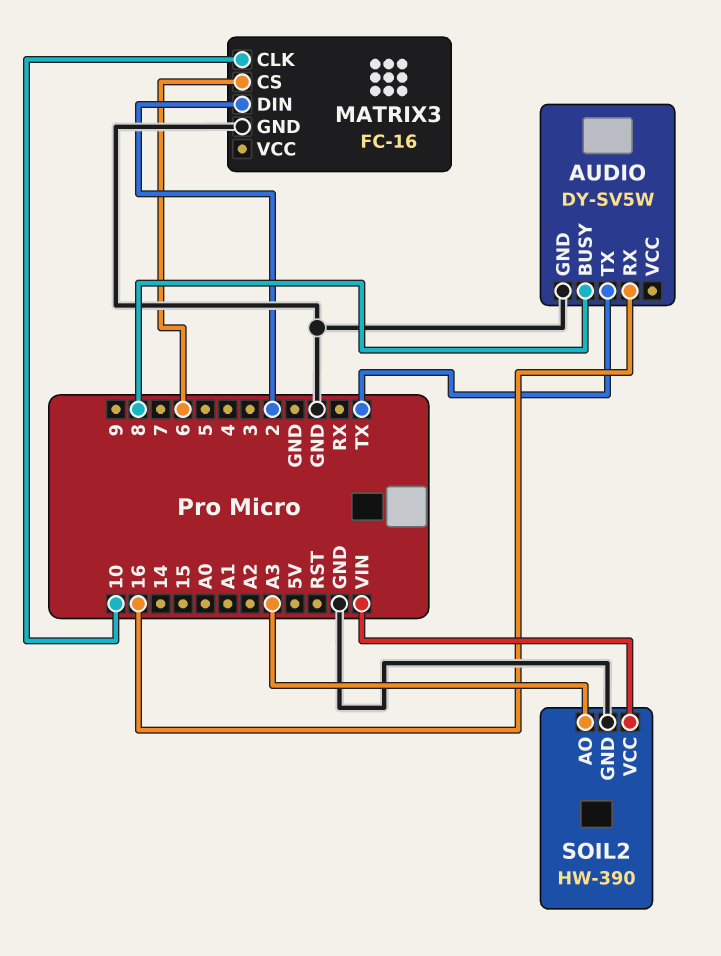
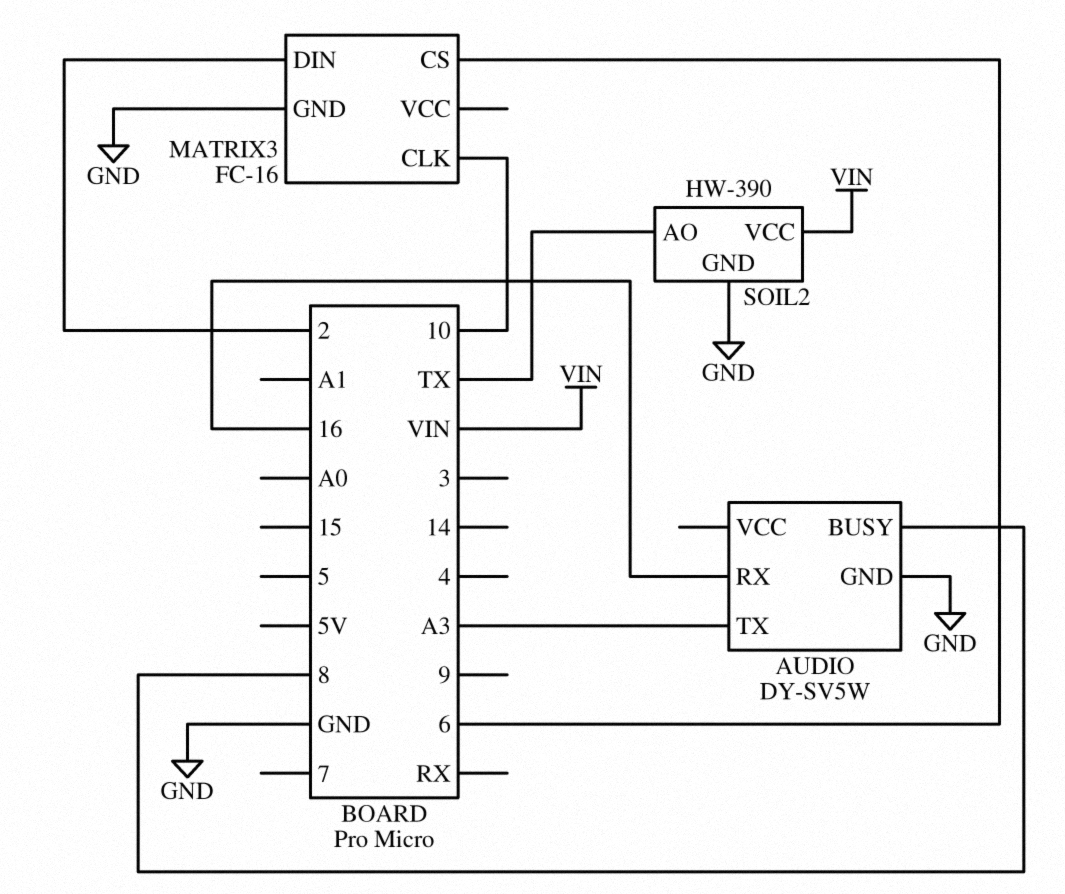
AUDIO pin TX: TX -> A3
SOIL2 pin AO: A3 -> TX

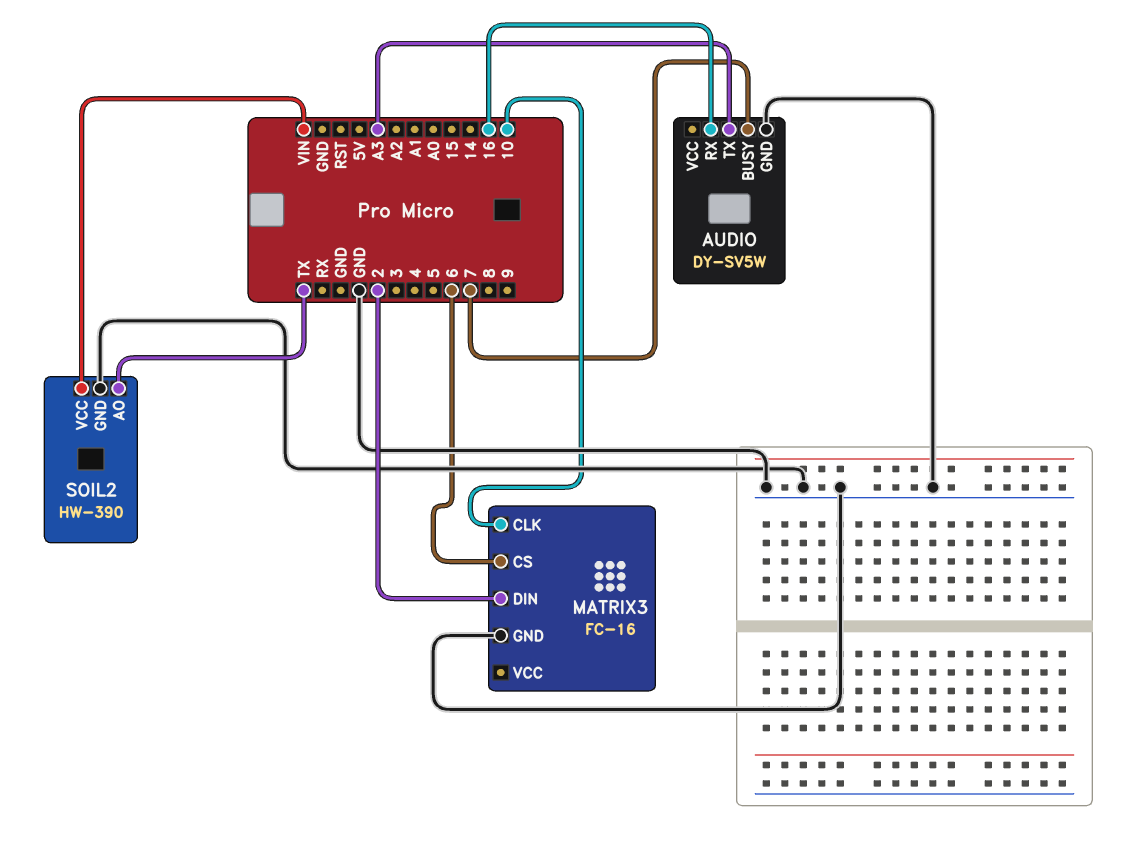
AUDIO pin BUSY: 8 -> 7

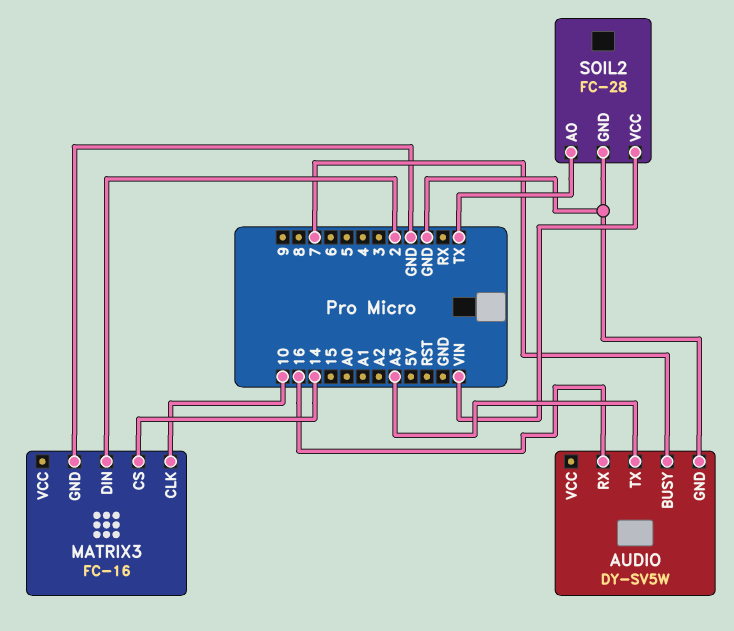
MATRIX3 pin CS: 6 -> 14
SOIL2: HW-390 -> FC-28

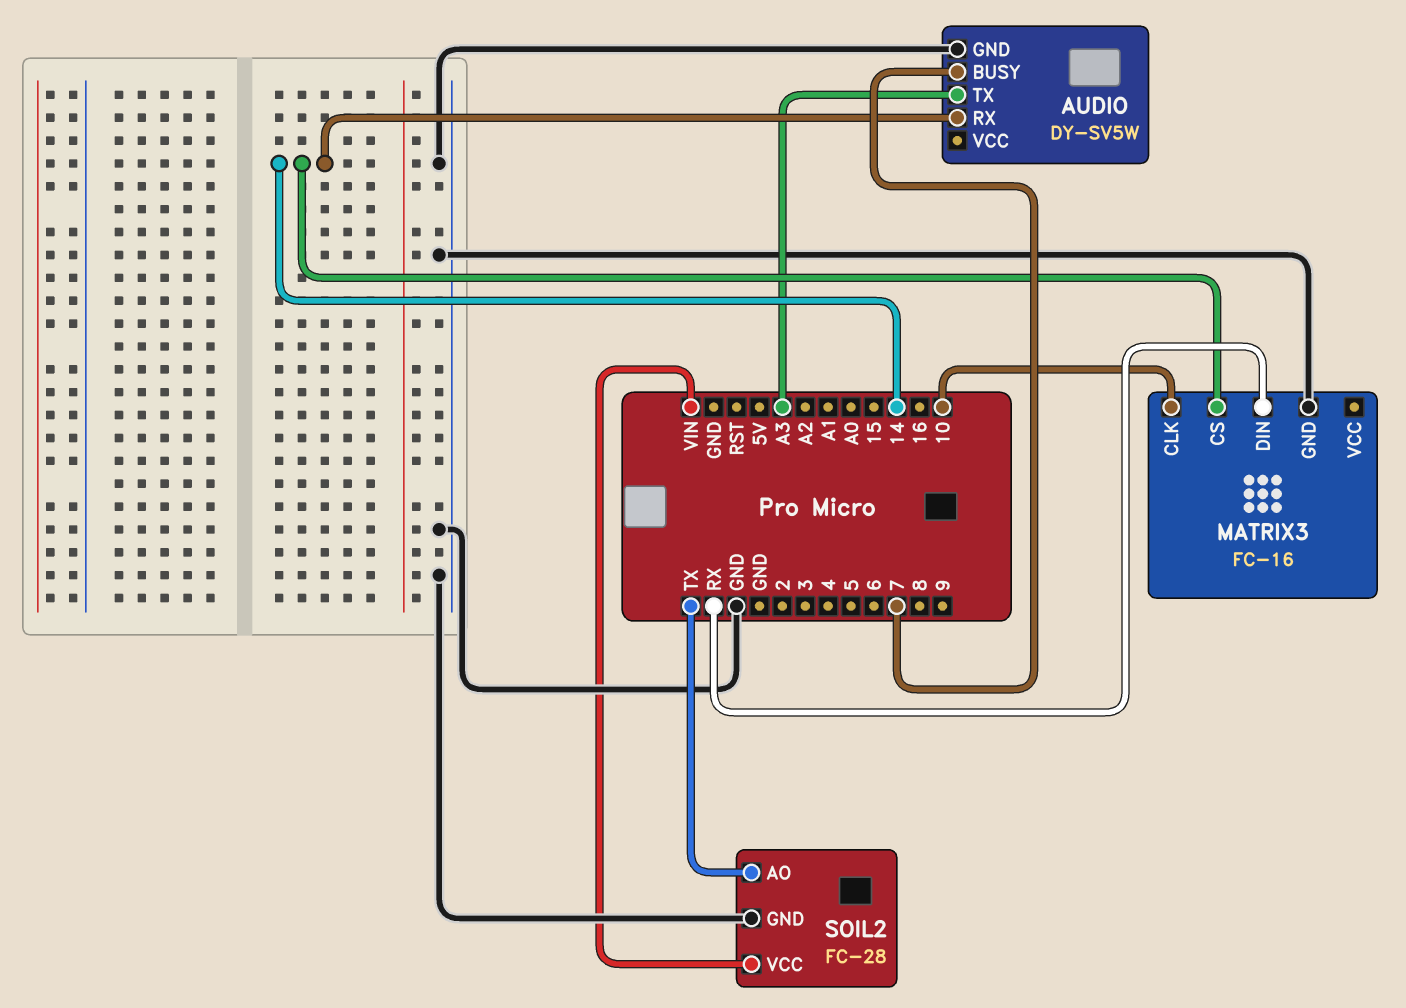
AUDIO pin RX: 16 -> 14
MATRIX3 pin DIN: 2 -> RX

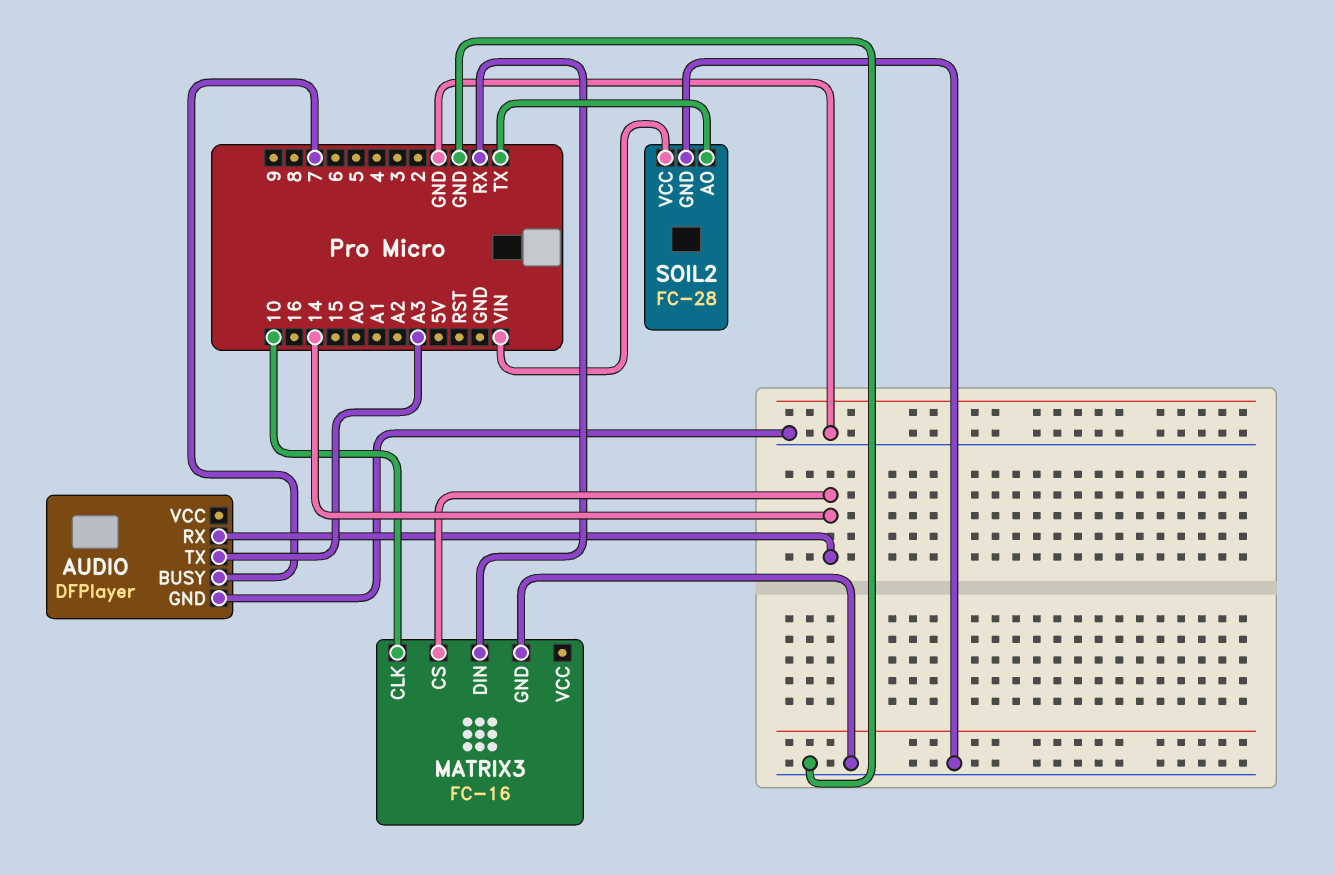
AUDIO: DY-SV5W -> DFPlayer

